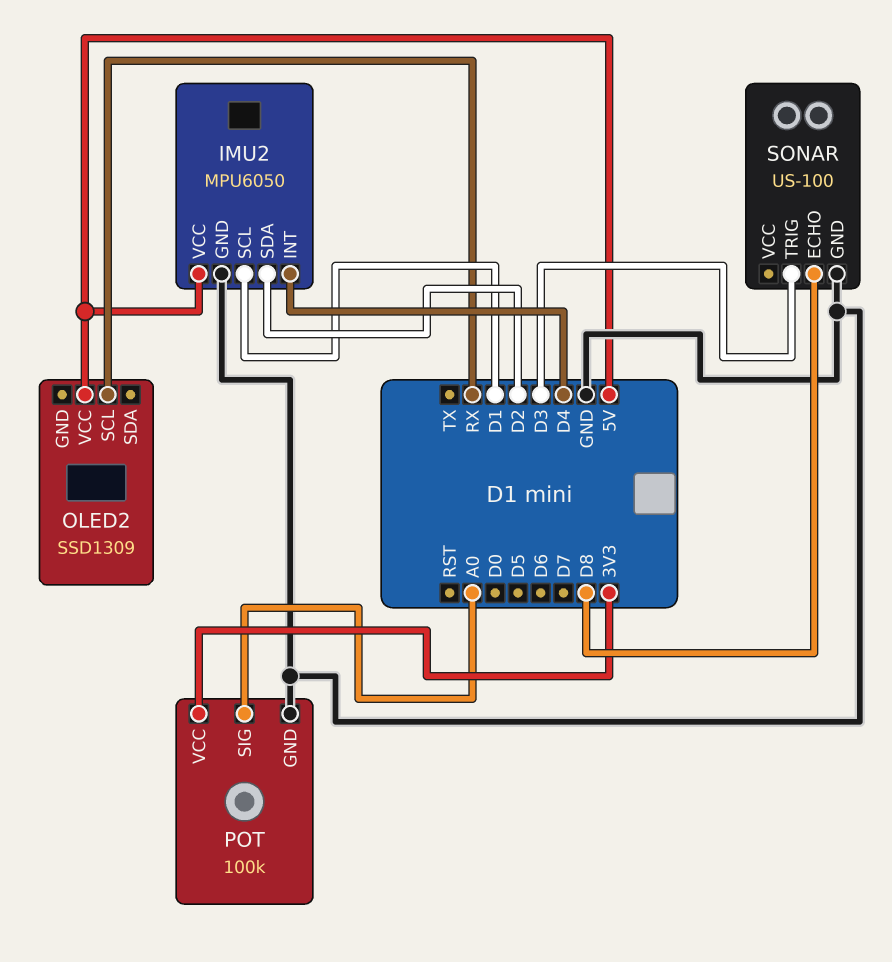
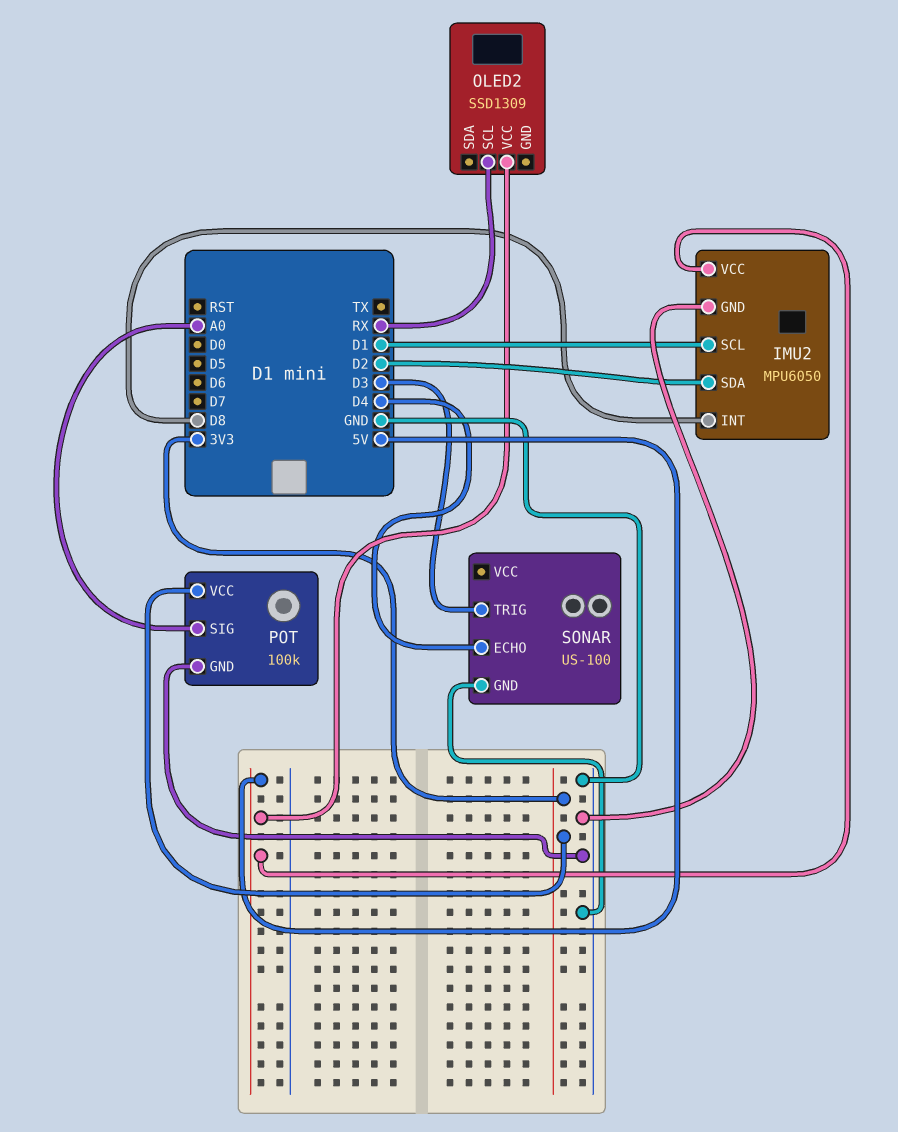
IMU2 pin INT: D4 -> D8
SONAR pin ECHO: D8 -> D4

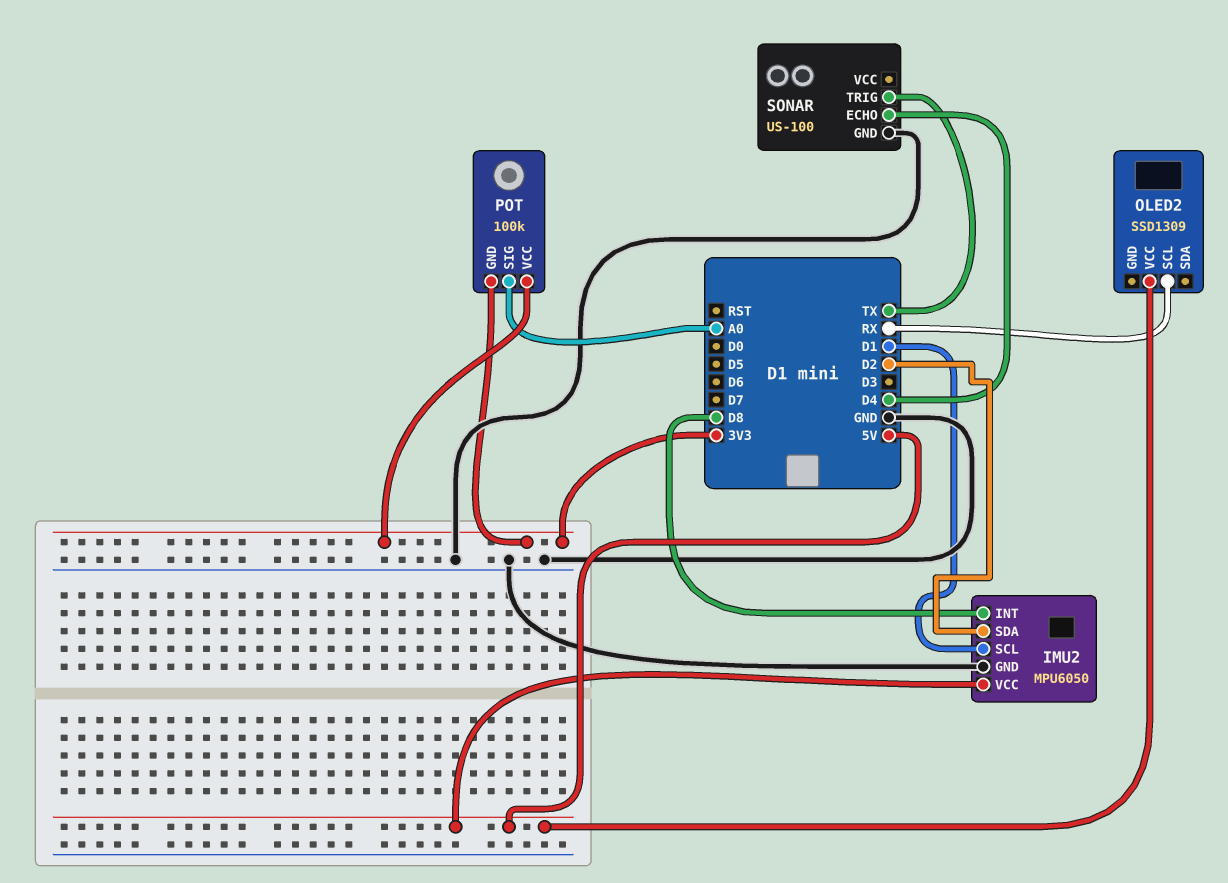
POT pin GND: GND -> 3V3
SONAR pin TRIG: D3 -> TX

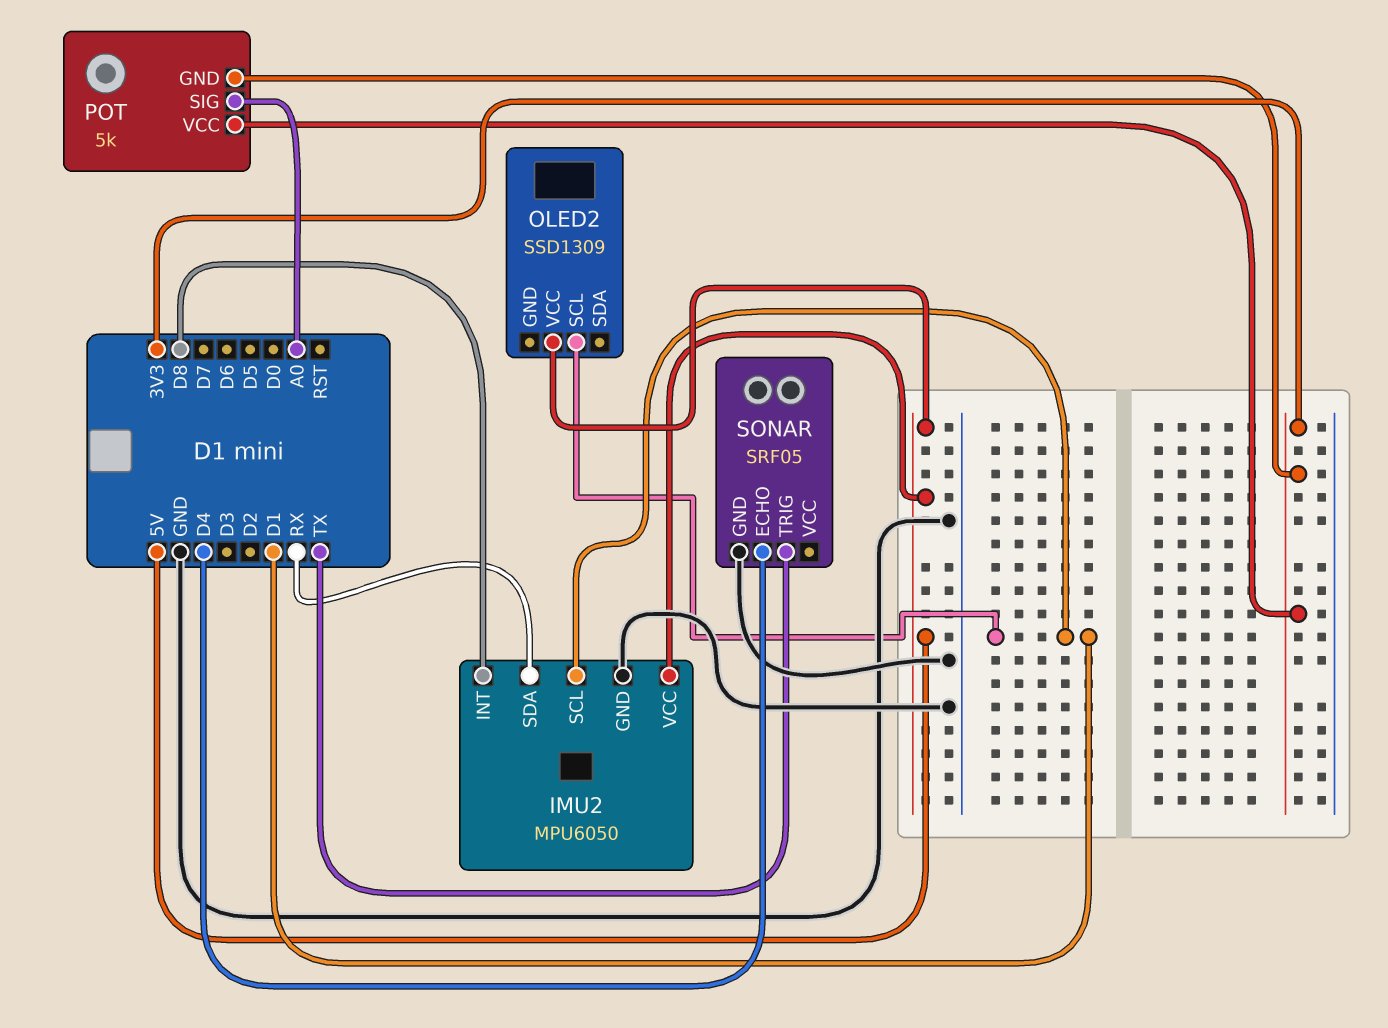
IMU2 pin SDA: D2 -> RX
OLED2 pin SCL: RX -> D1
POT: 100k -> 5k
SONAR: US-100 -> SRF05

